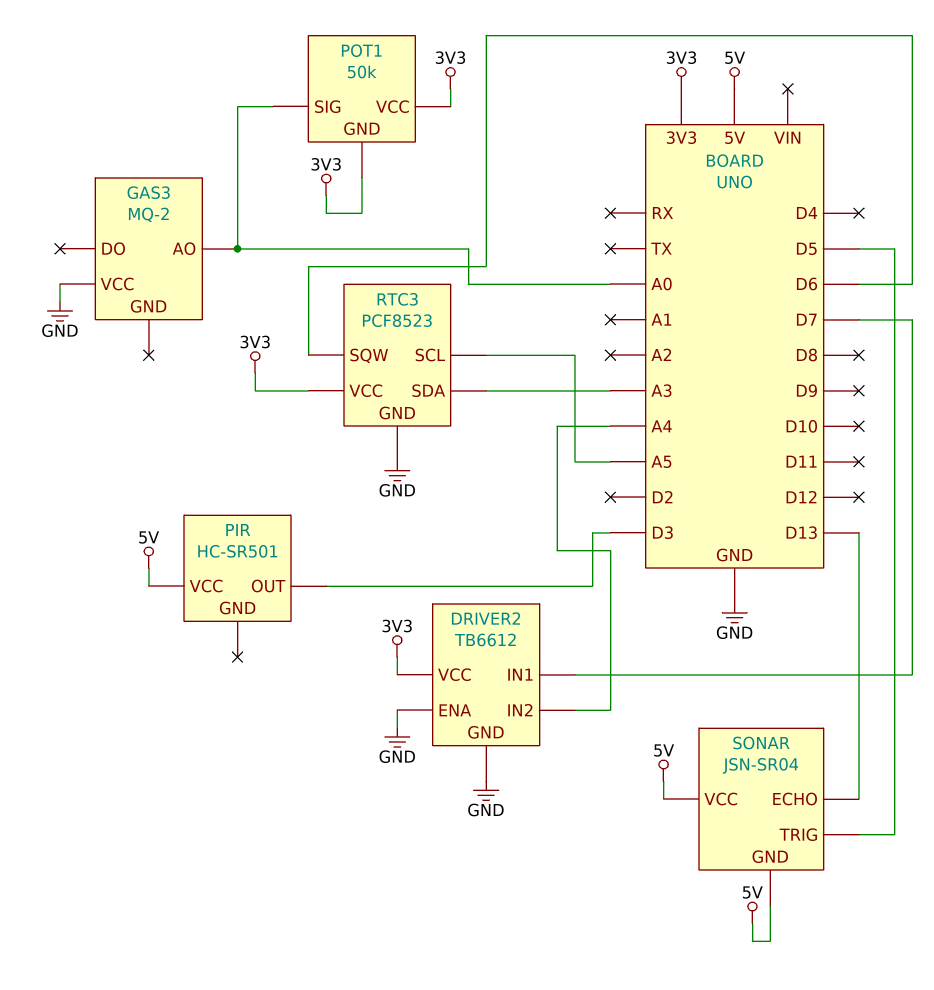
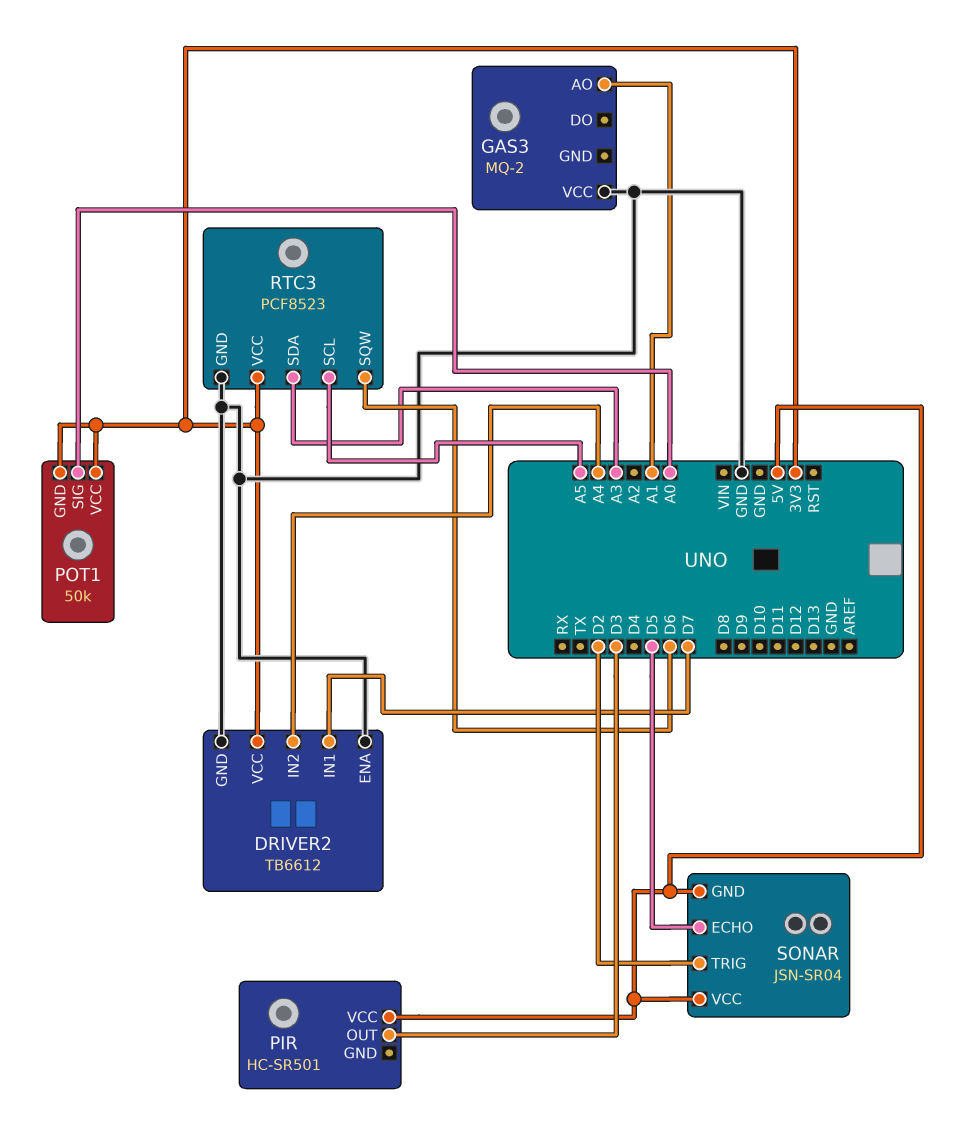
GAS3 pin AO: A0 -> A1
SONAR pin ECHO: D13 -> D5
SONAR pin TRIG: D5 -> D2

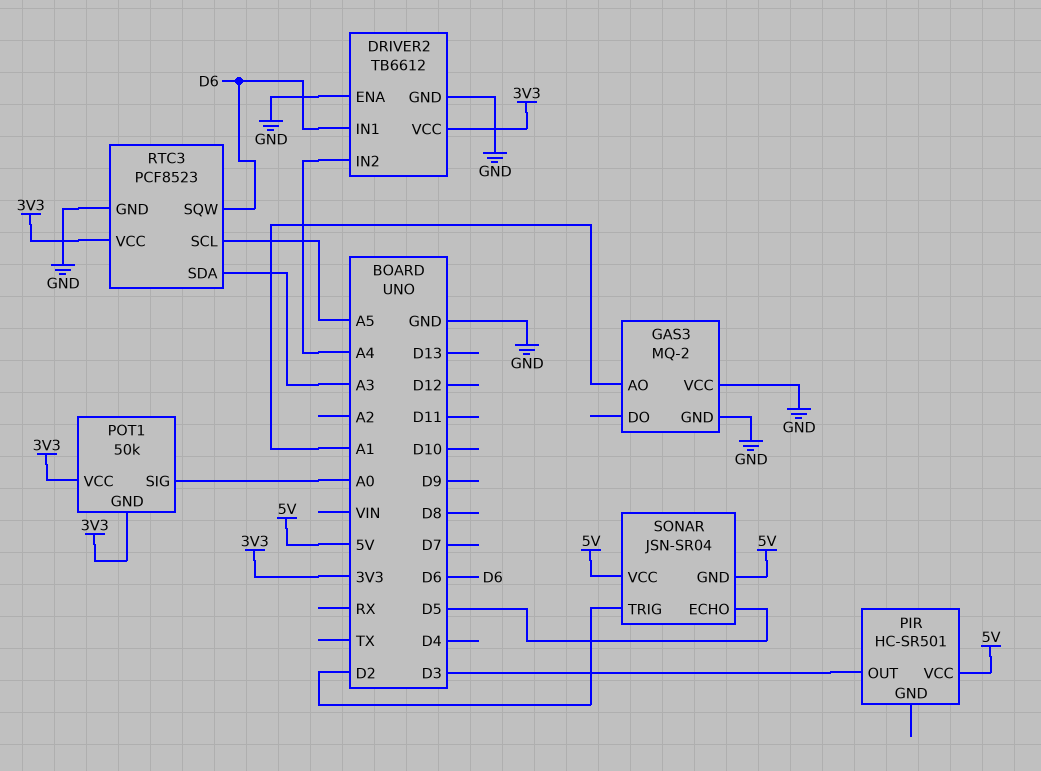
DRIVER2 pin IN1: D7 -> D6
GAS3 pin GND: none -> GND

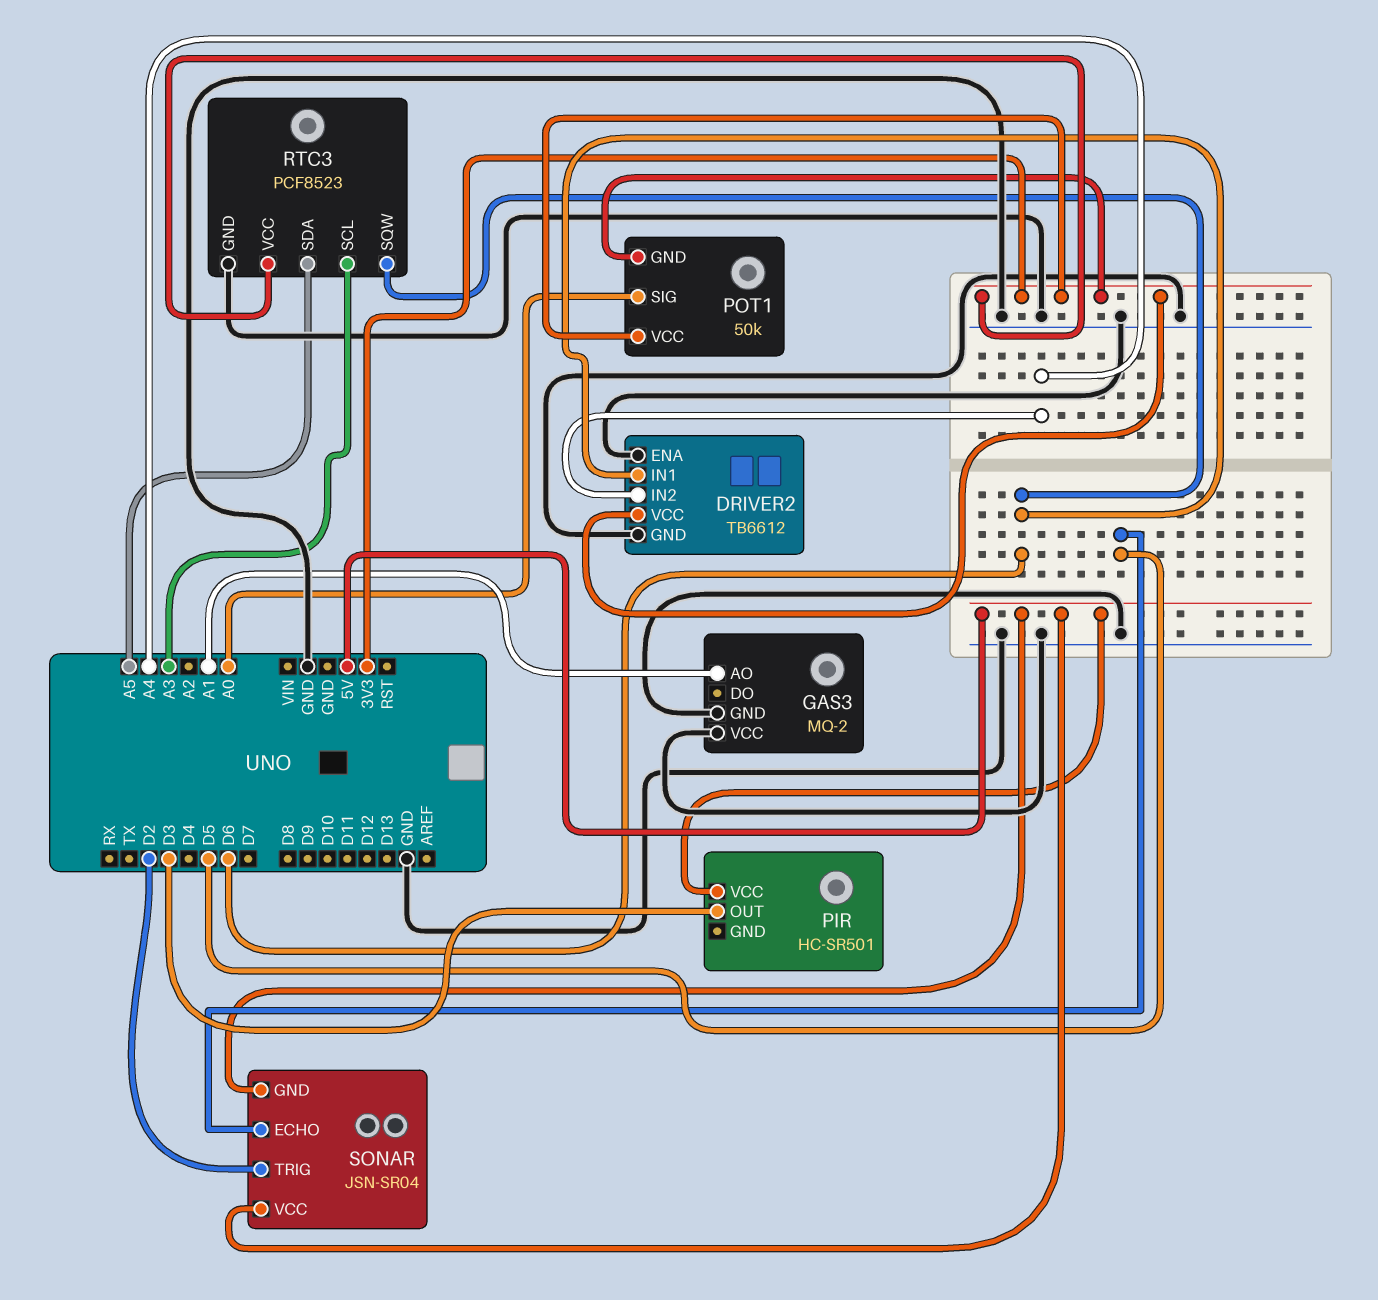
RTC3 pin SCL: A5 -> A3
RTC3 pin SDA: A3 -> A5

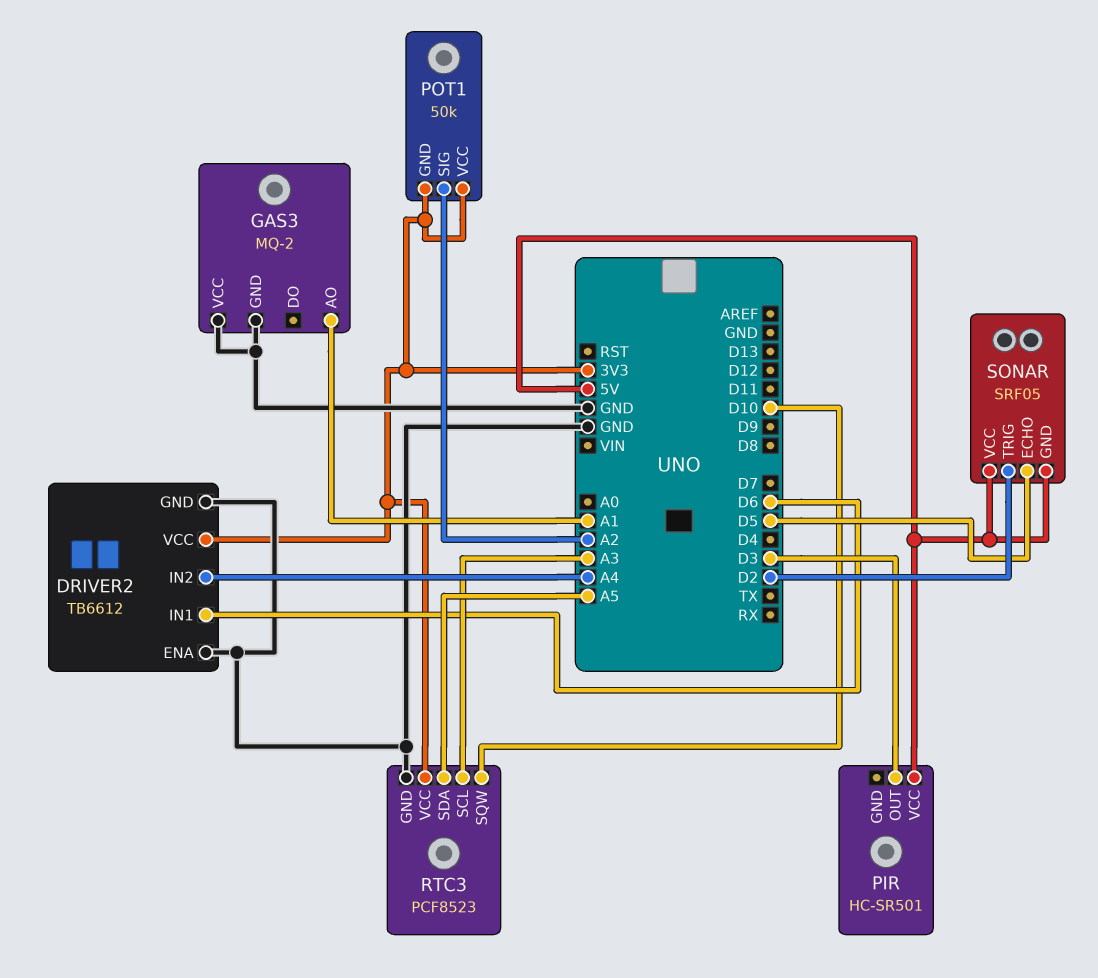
POT1 pin SIG: A0 -> A2
RTC3 pin SQW: D6 -> D10
SONAR: JSN-SR04 -> SRF05

